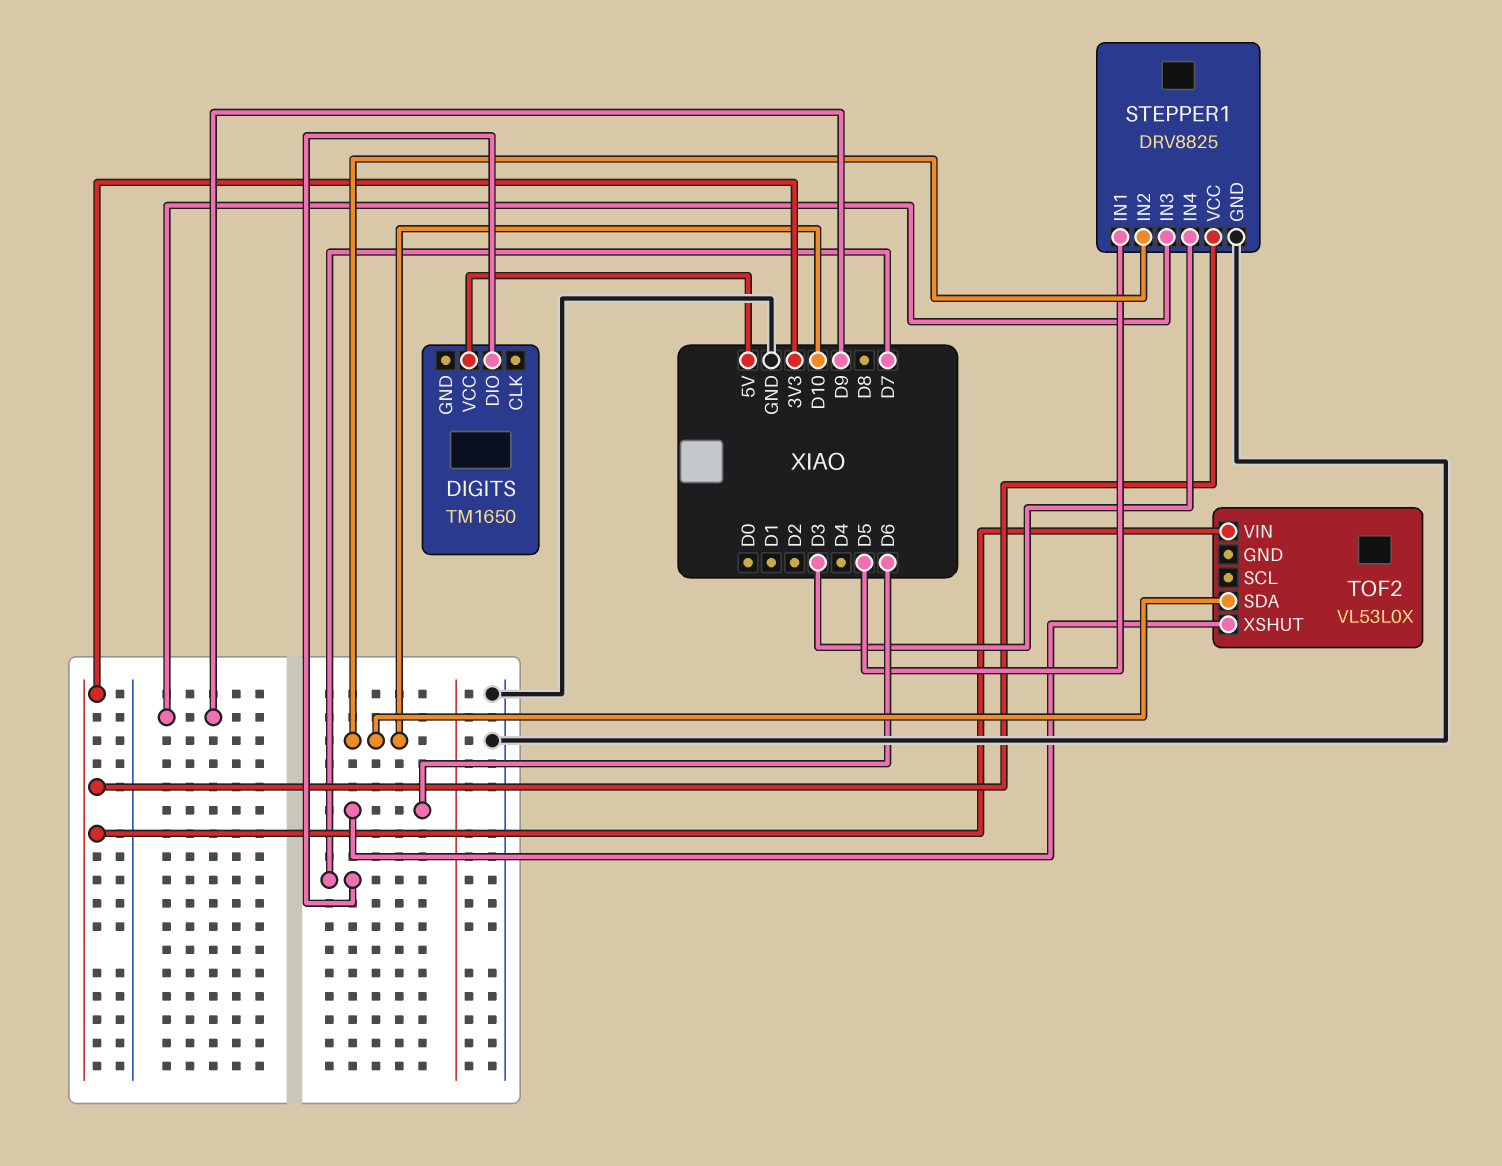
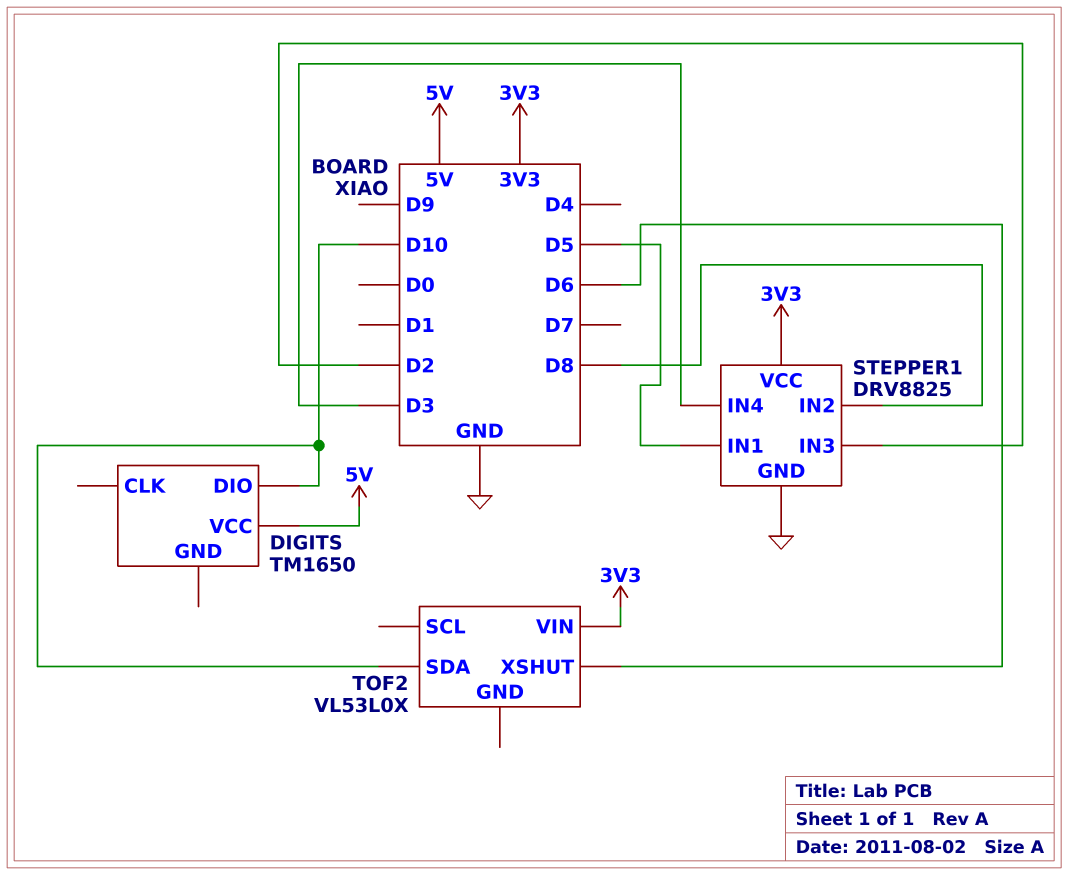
DIGITS pin DIO: D7 -> D10
STEPPER1 pin IN2: D10 -> D8
STEPPER1 pin IN3: D9 -> D2

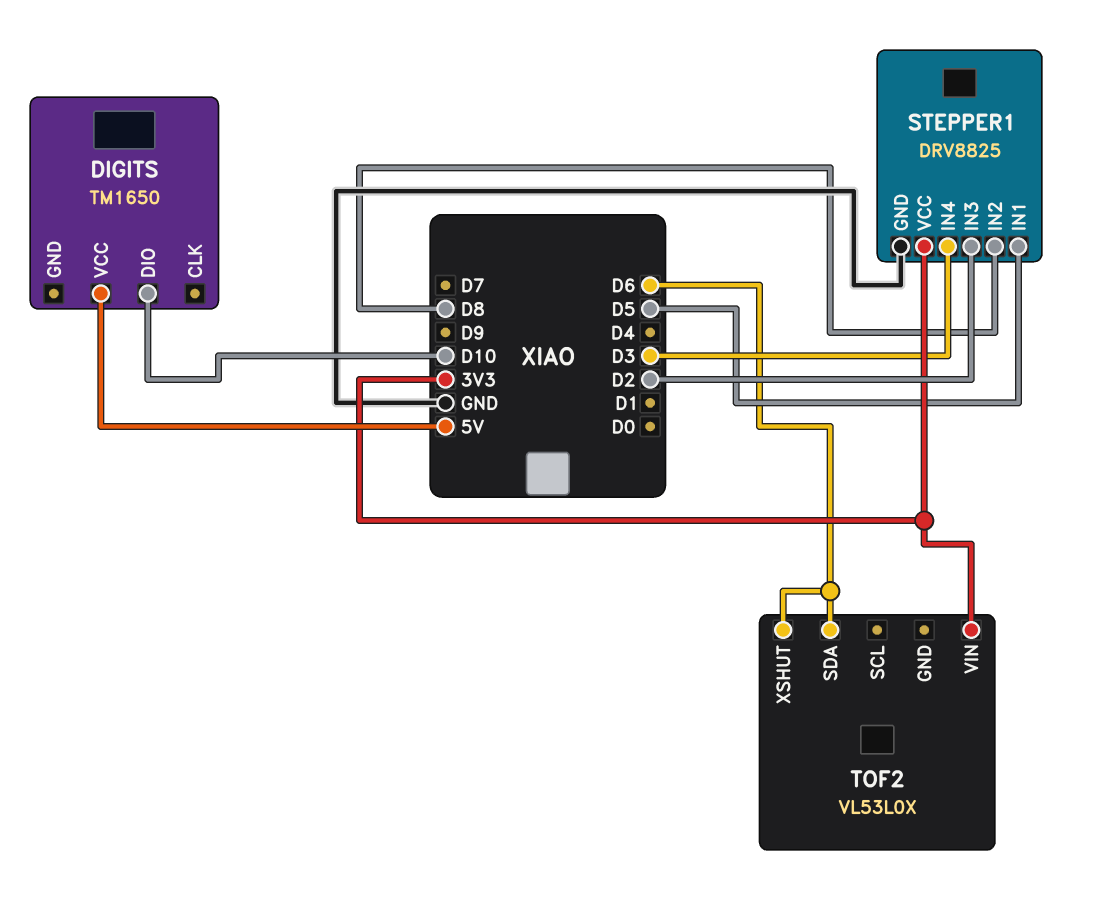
TOF2 pin SDA: D10 -> D6

